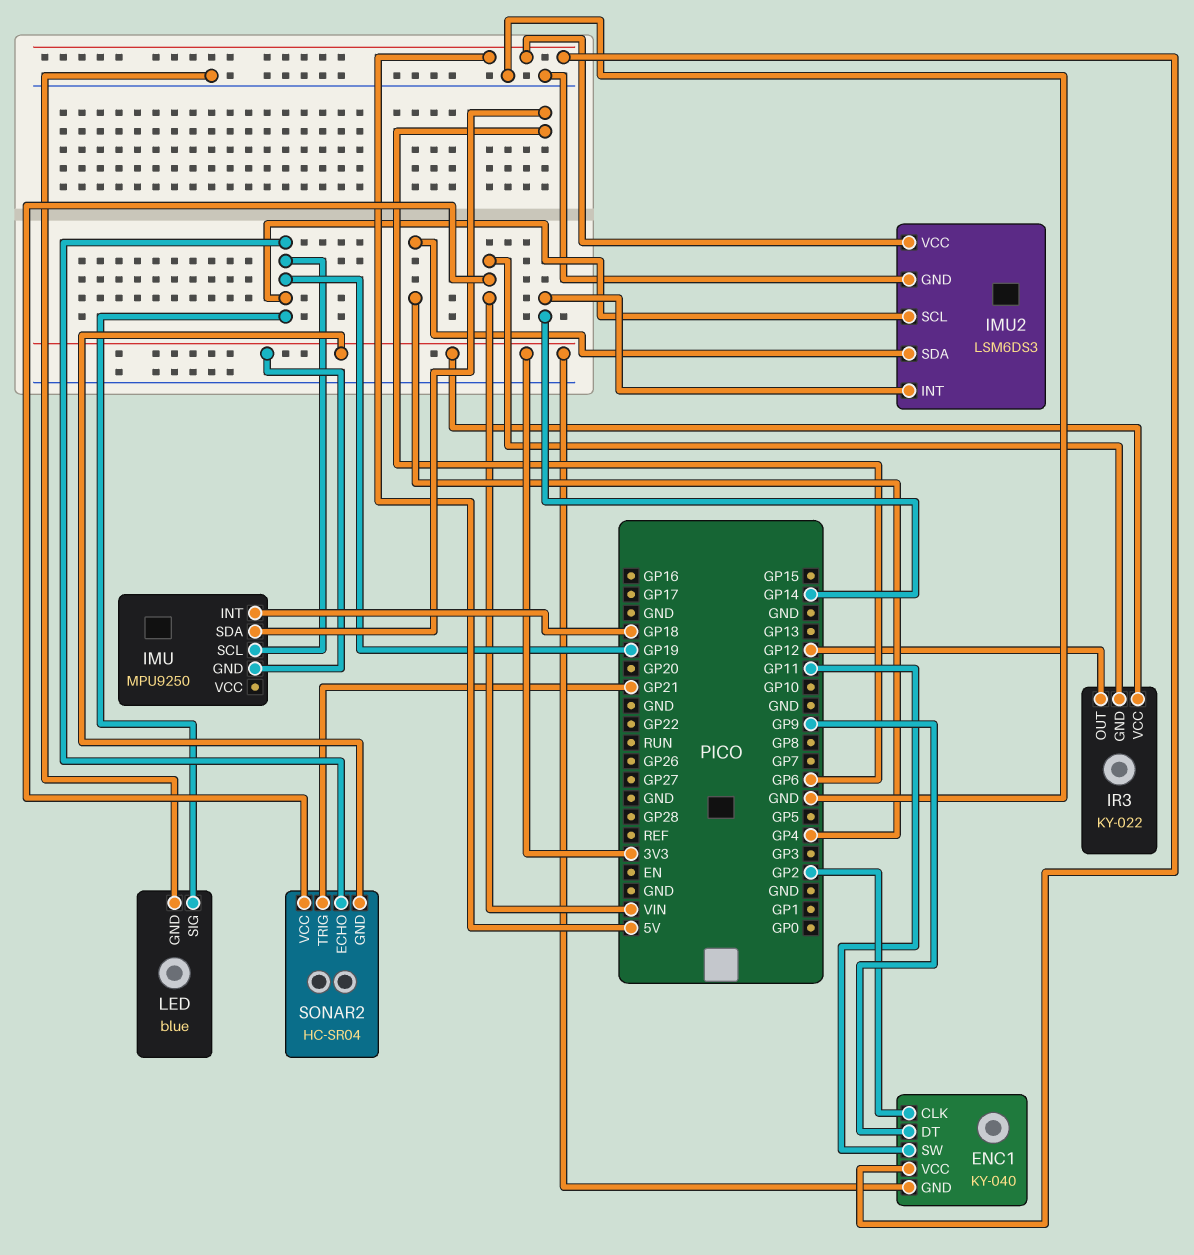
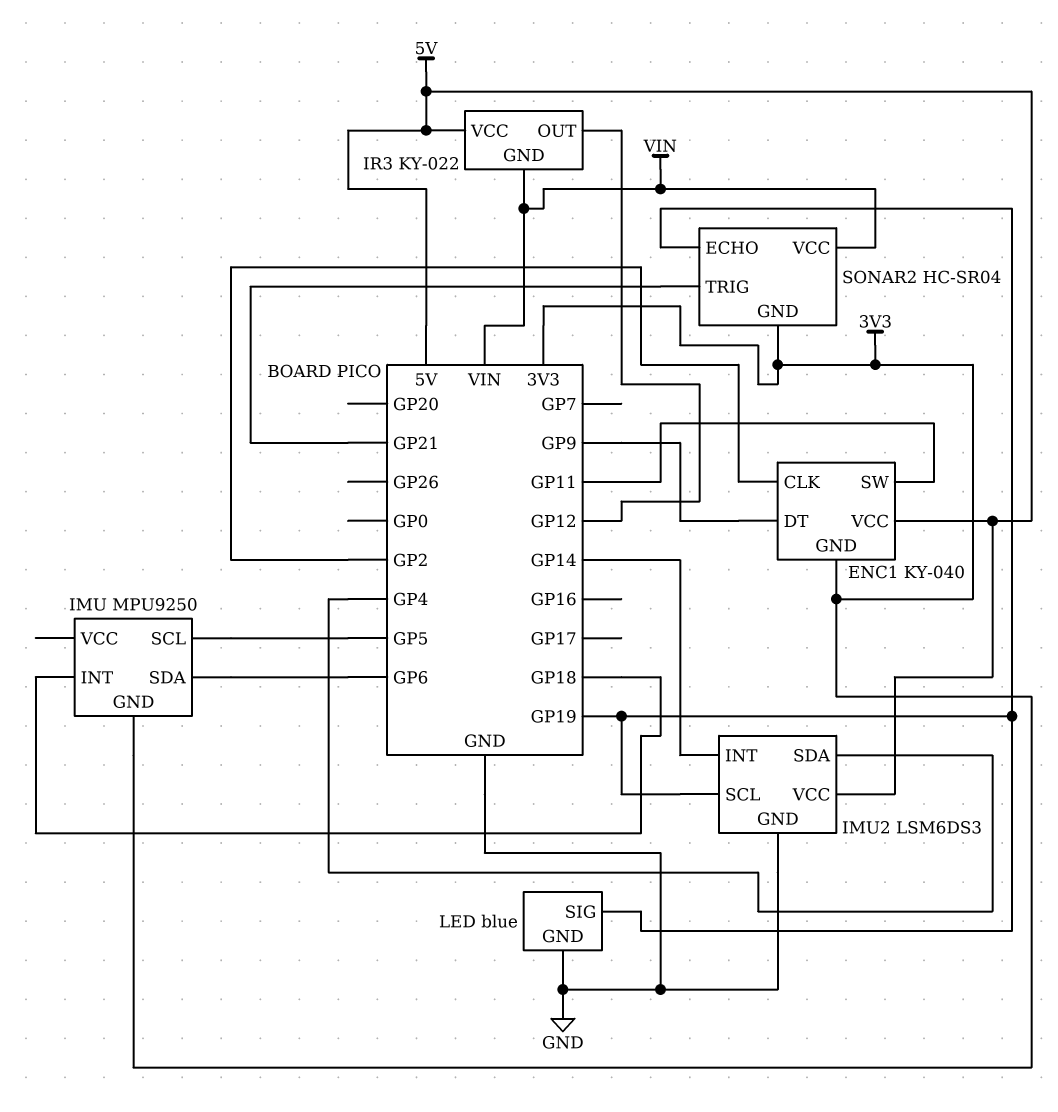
IMU pin SCL: GP19 -> GP5
IR3 pin VCC: 3V3 -> 5V

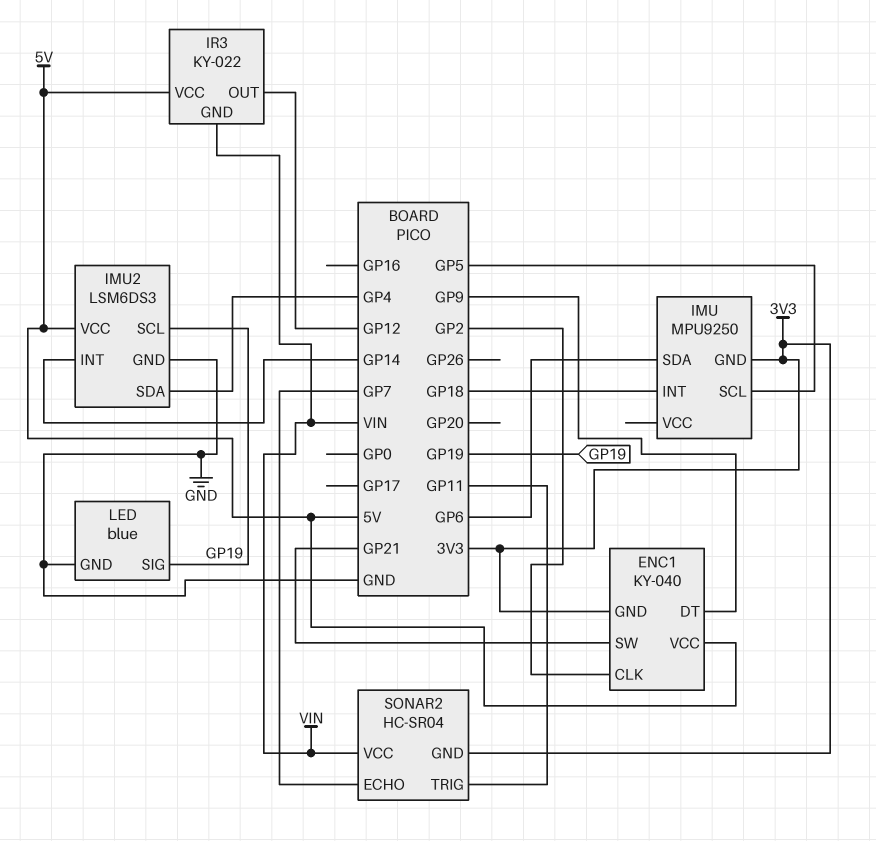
ENC1 pin SW: GP11 -> GP21
SONAR2 pin ECHO: GP19 -> GP7
SONAR2 pin TRIG: GP21 -> GP11

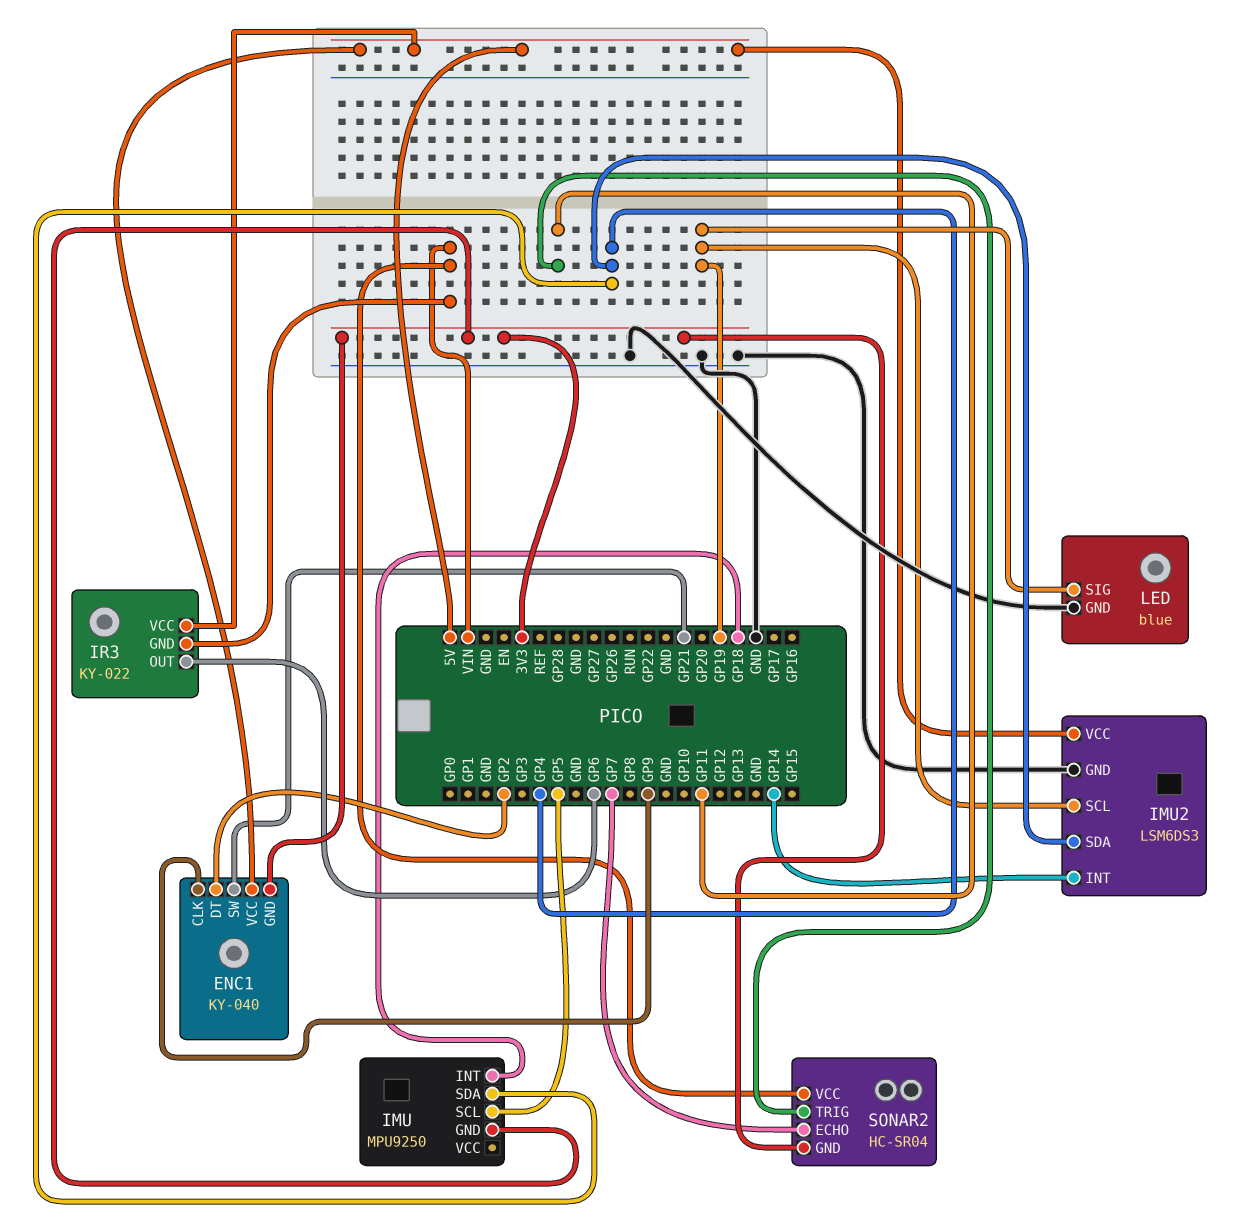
ENC1 pin CLK: GP2 -> GP9
ENC1 pin DT: GP9 -> GP2
IMU pin SDA: GP6 -> GP4
IR3 pin OUT: GP12 -> GP6

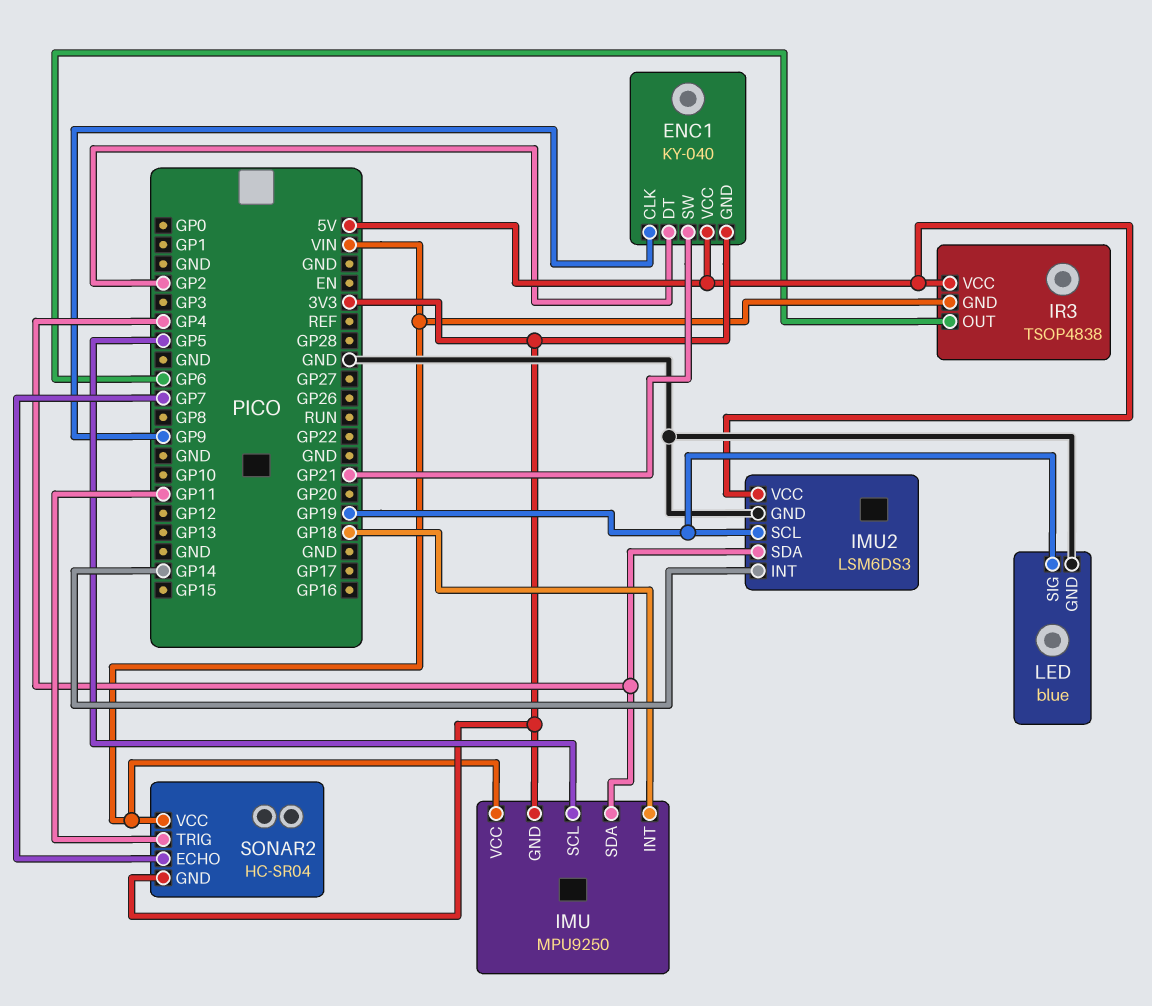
IMU pin VCC: none -> VIN
IR3: KY-022 -> TSOP4838

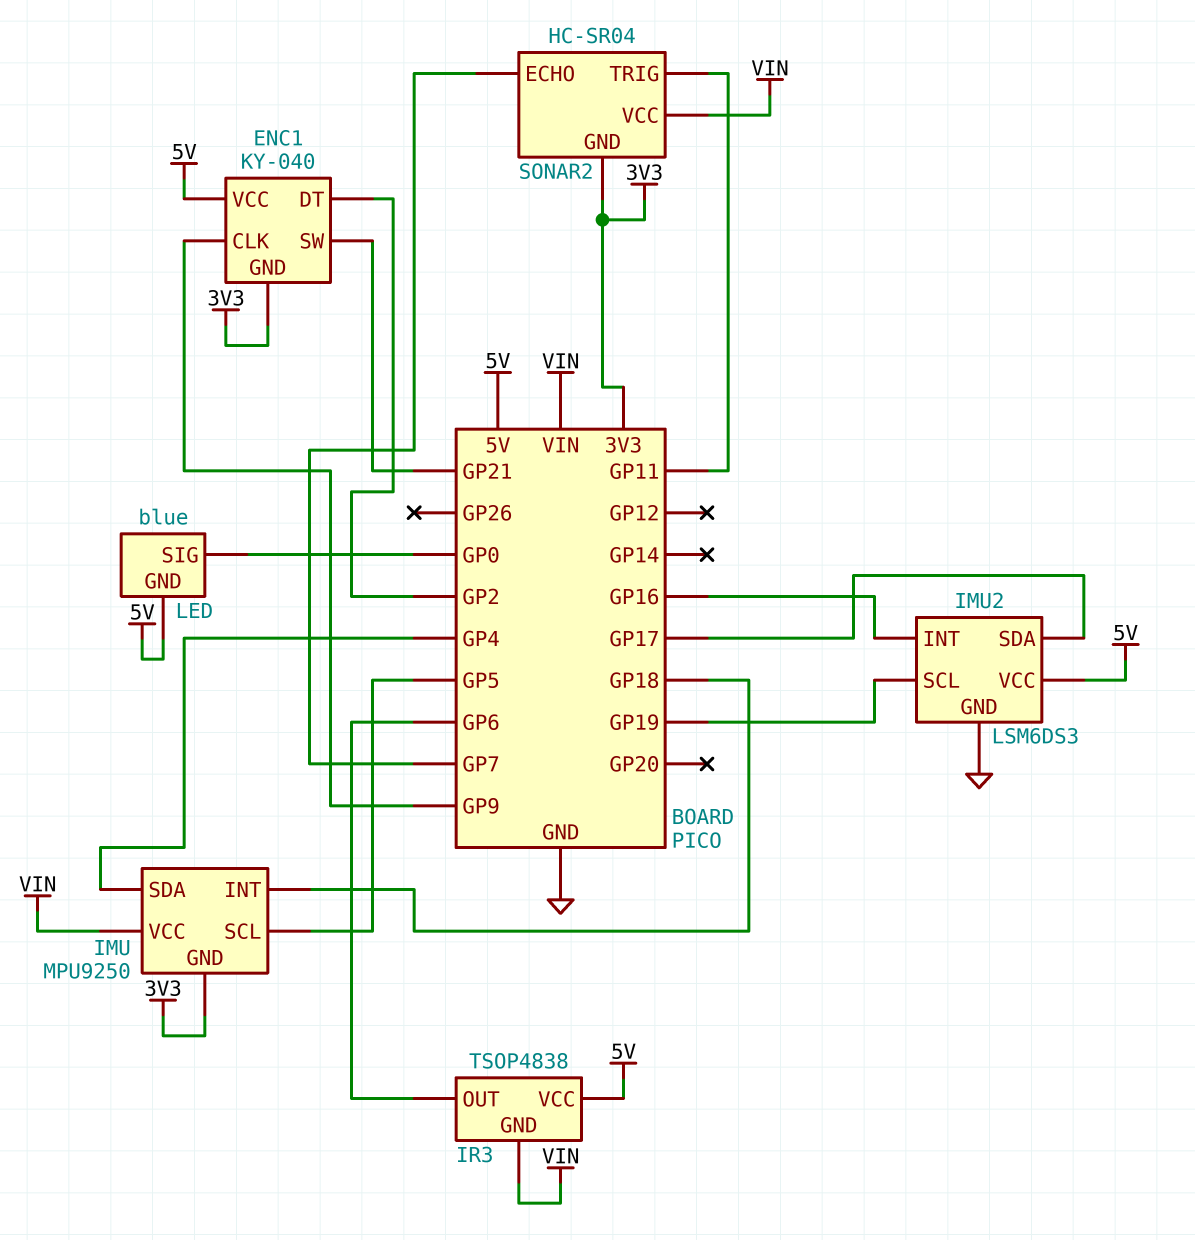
IMU2 pin INT: GP14 -> GP16
IMU2 pin SDA: GP4 -> GP17
LED pin GND: GND -> 5V
LED pin SIG: GP19 -> GP0

